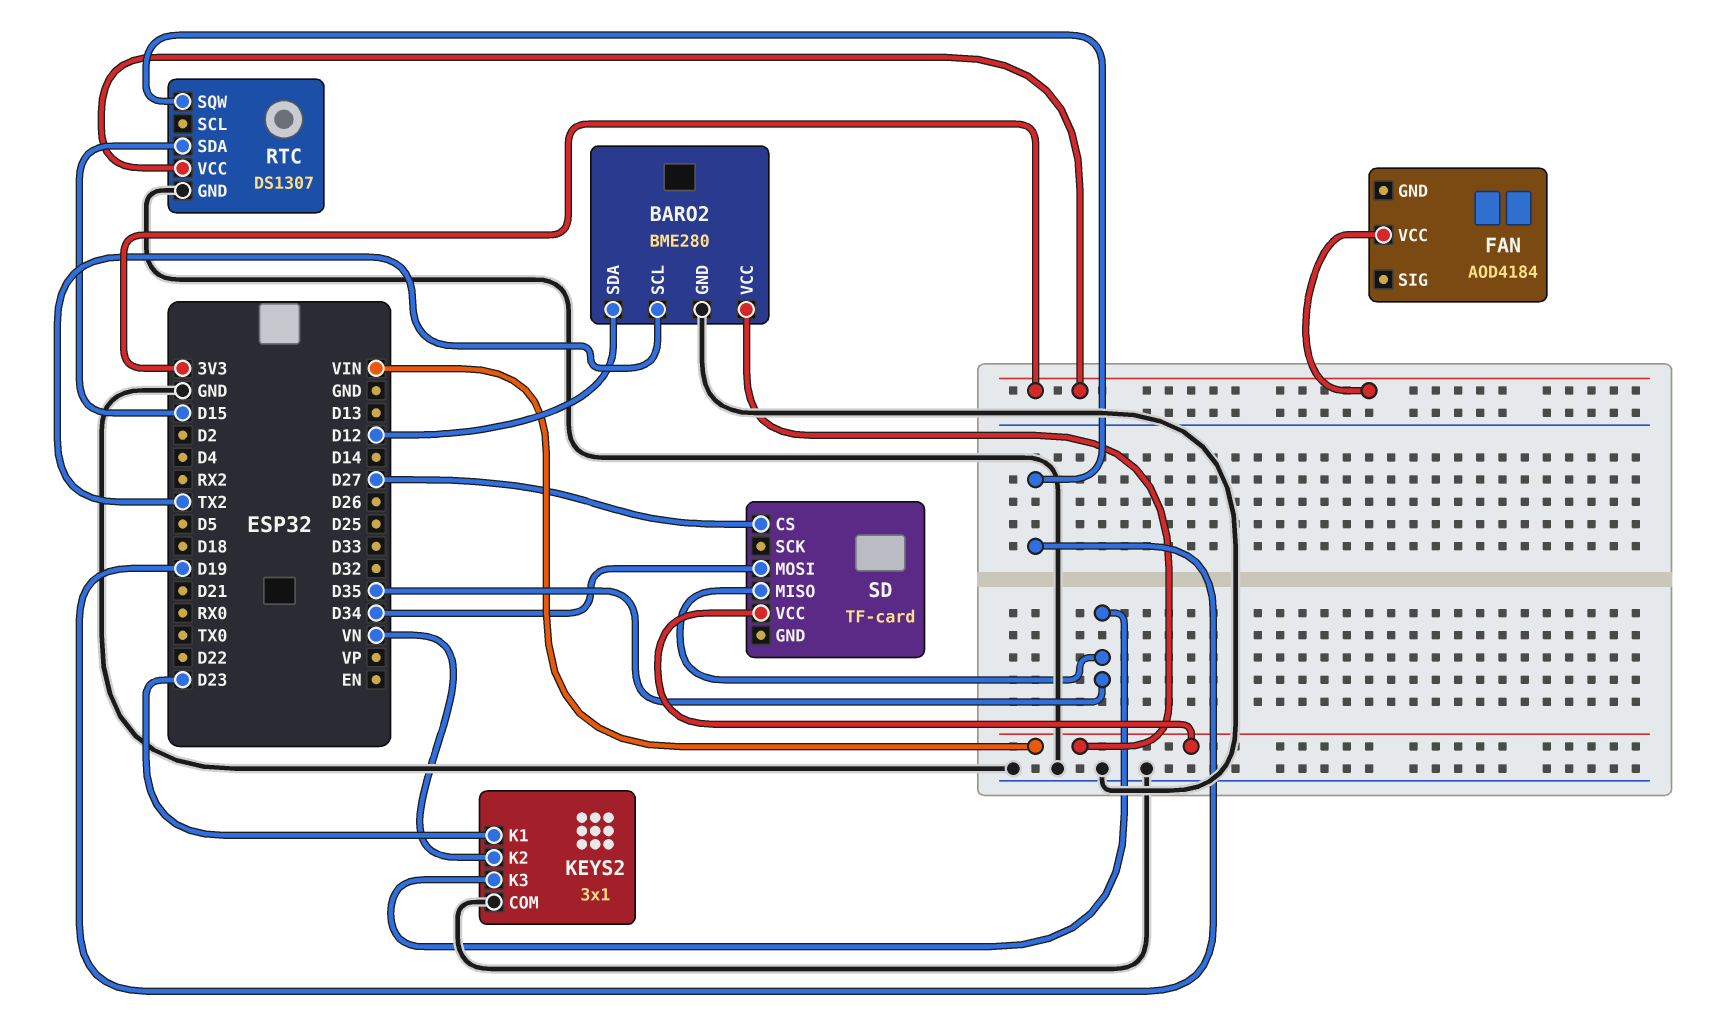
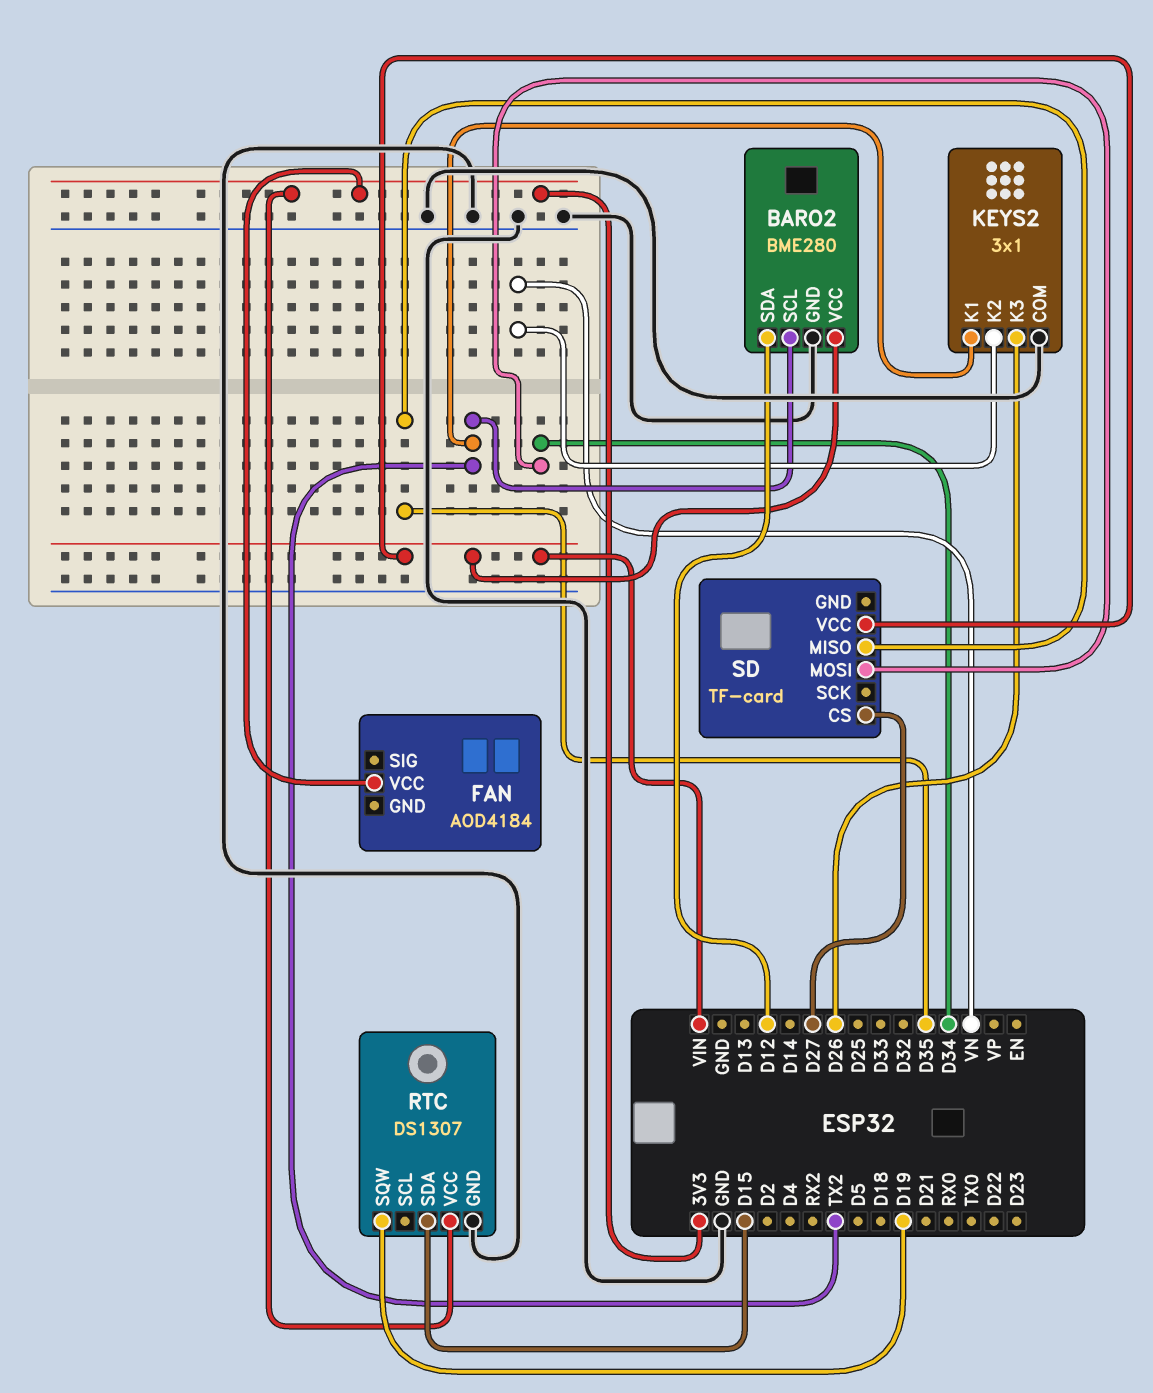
KEYS2 pin K1: D23 -> TX2
KEYS2 pin K3: D35 -> D26

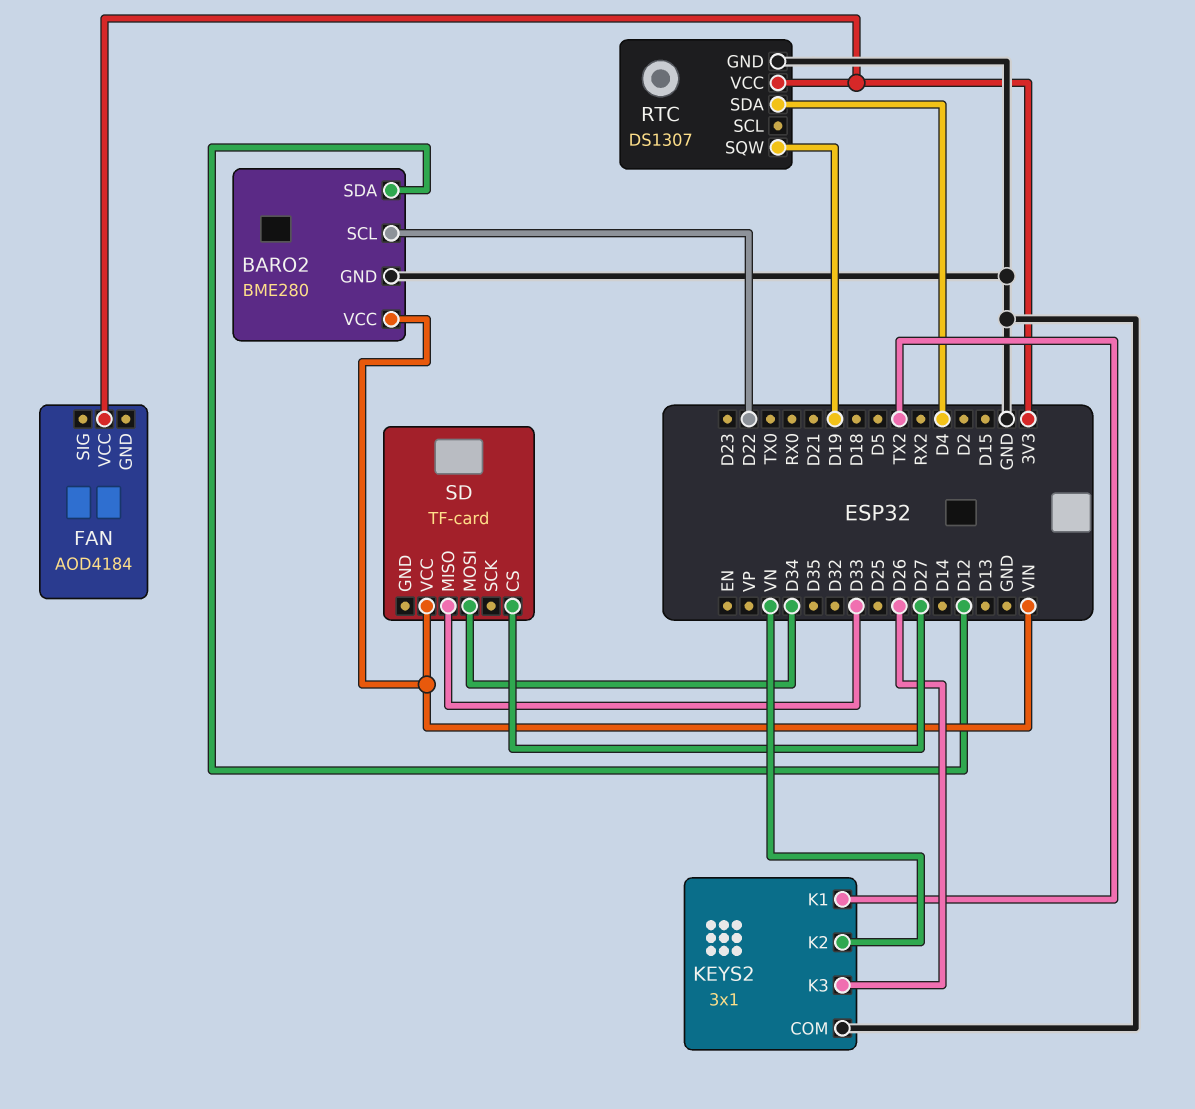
BARO2 pin SCL: TX2 -> D22
RTC pin SDA: D15 -> D4
SD pin MISO: D35 -> D33

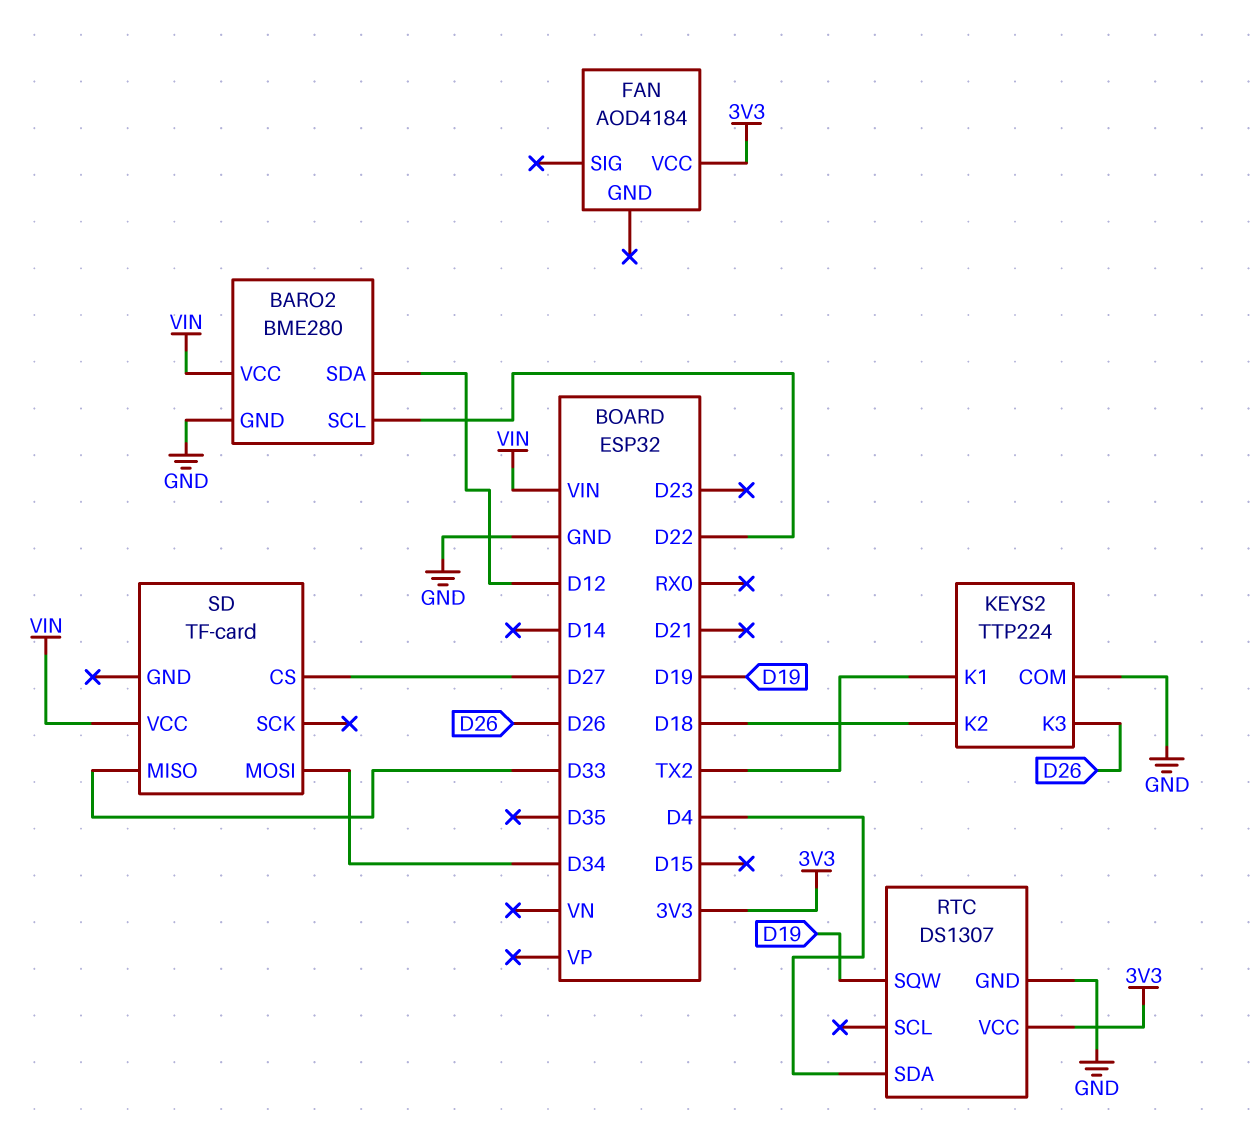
KEYS2: 3x1 -> TTP224
KEYS2 pin K2: VN -> D18

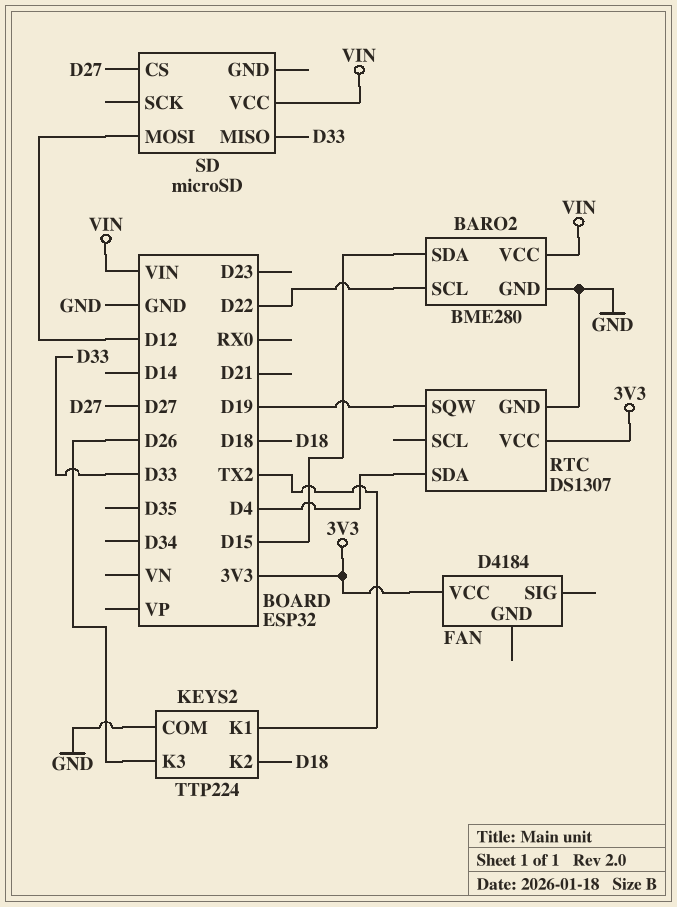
BARO2 pin SDA: D12 -> D15
FAN: AOD4184 -> D4184
SD: TF-card -> microSD
SD pin MOSI: D34 -> D12

